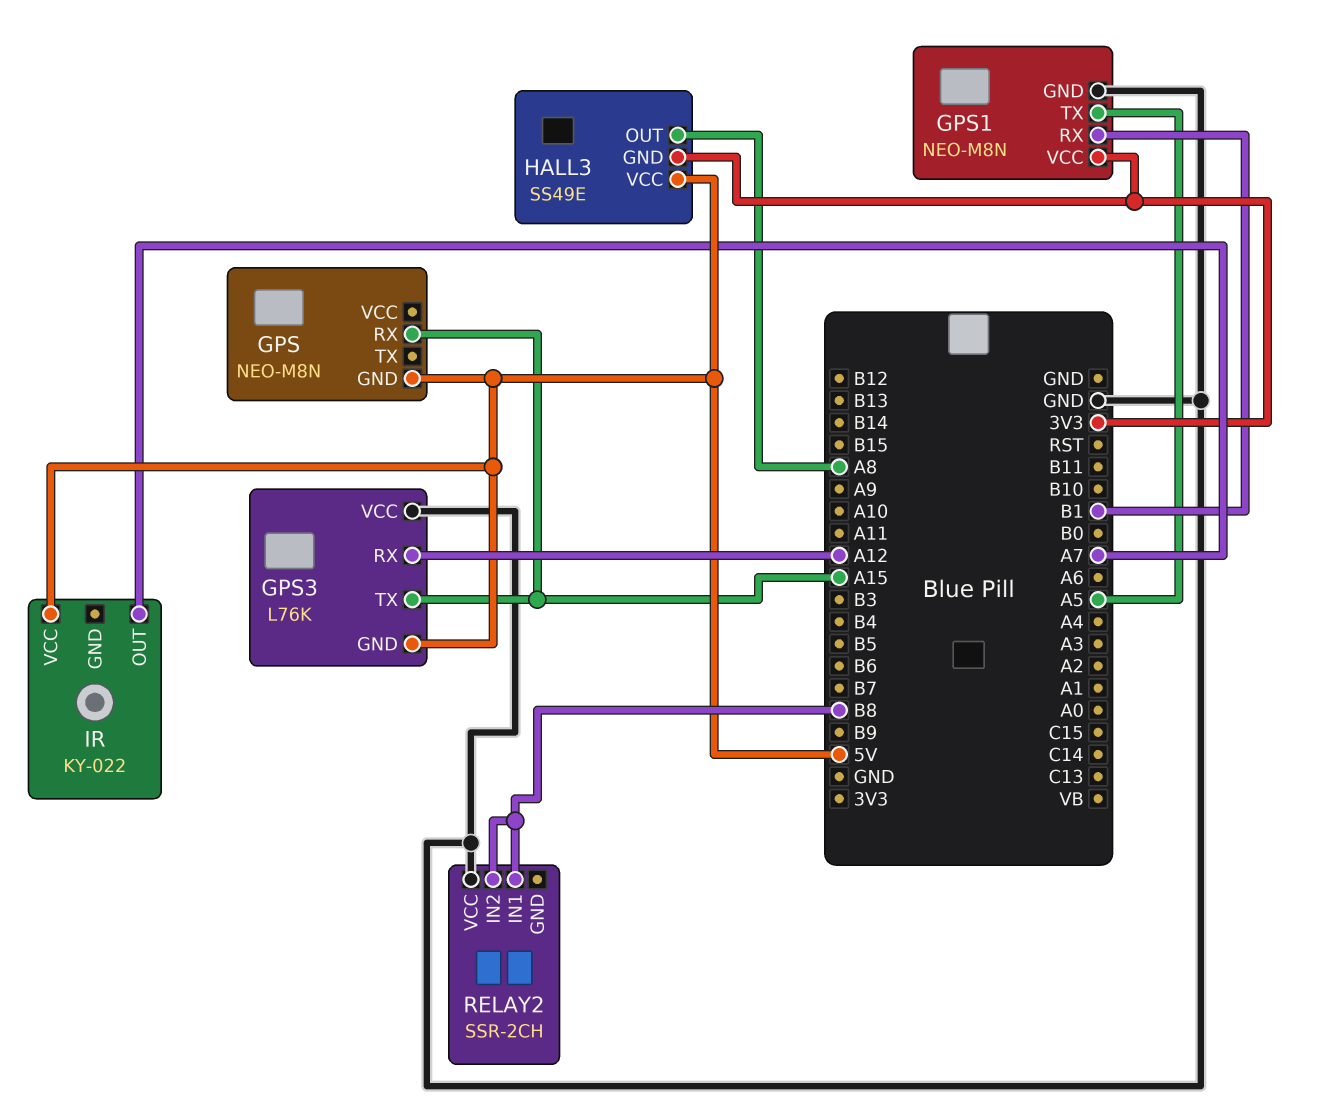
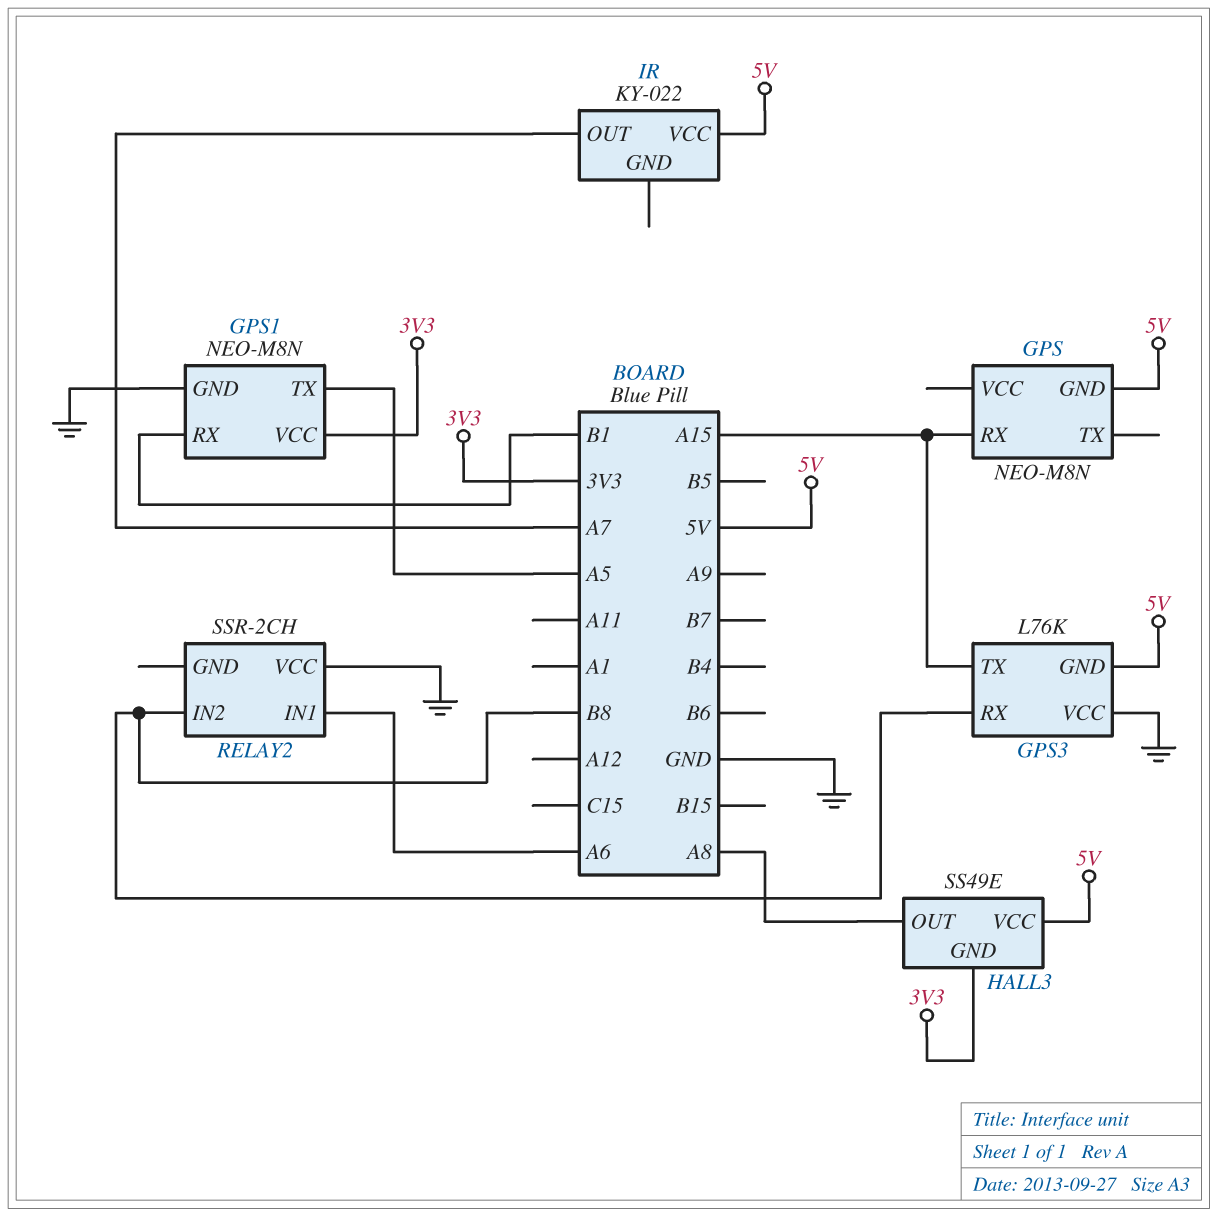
GPS3 pin RX: A12 -> B8
RELAY2 pin IN1: B8 -> A6

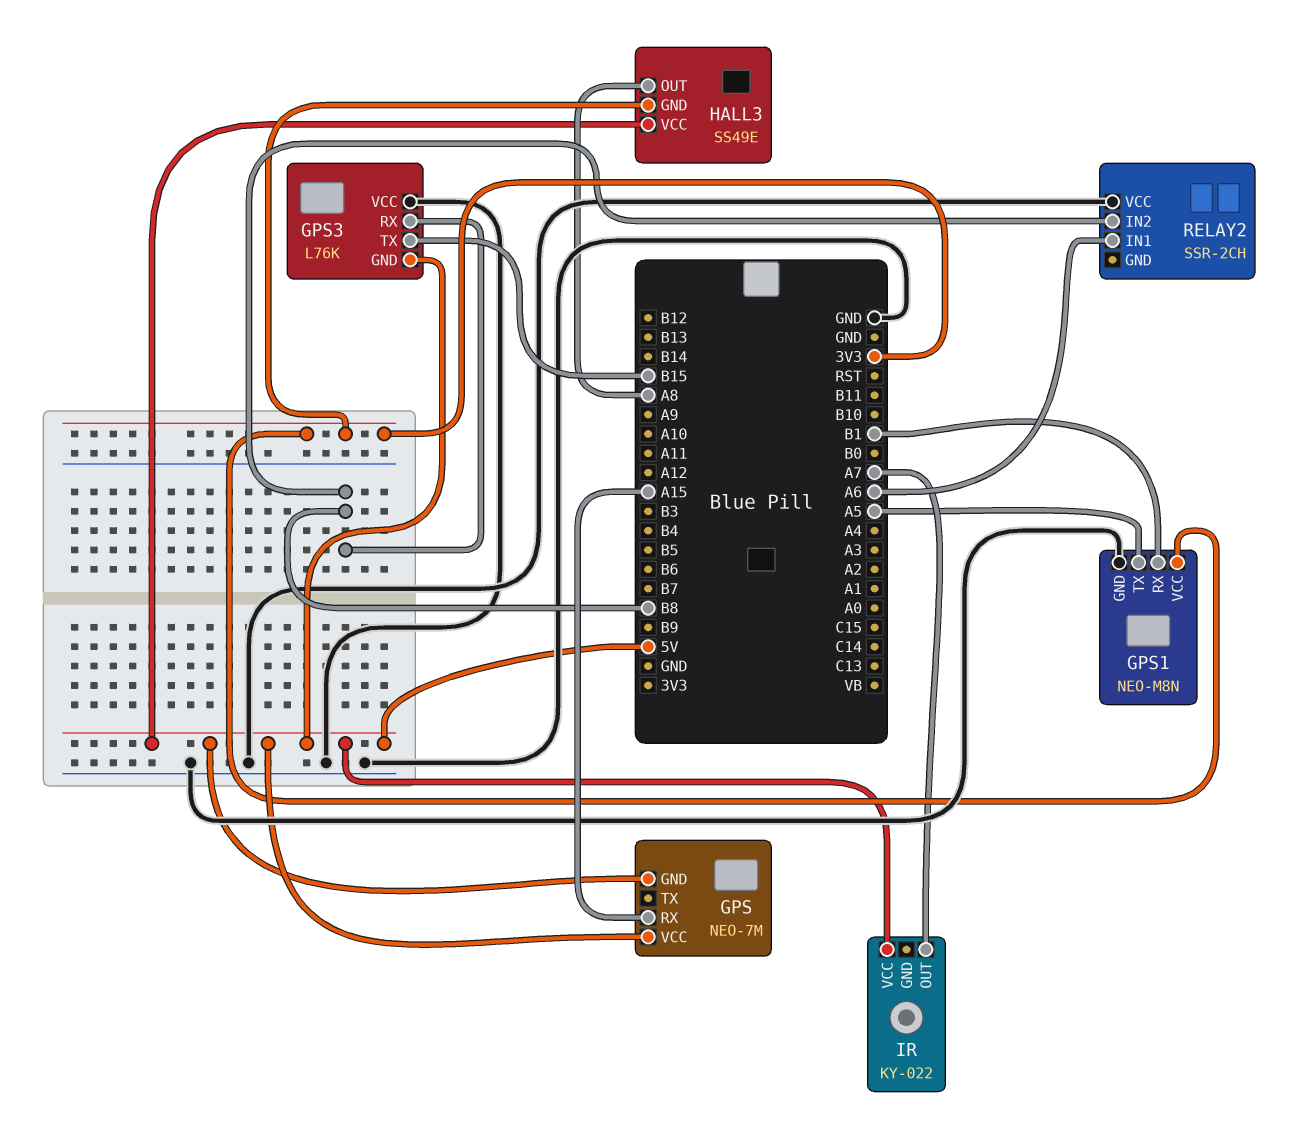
GPS: NEO-M8N -> NEO-7M
GPS pin VCC: none -> 5V
GPS3 pin TX: A15 -> B15

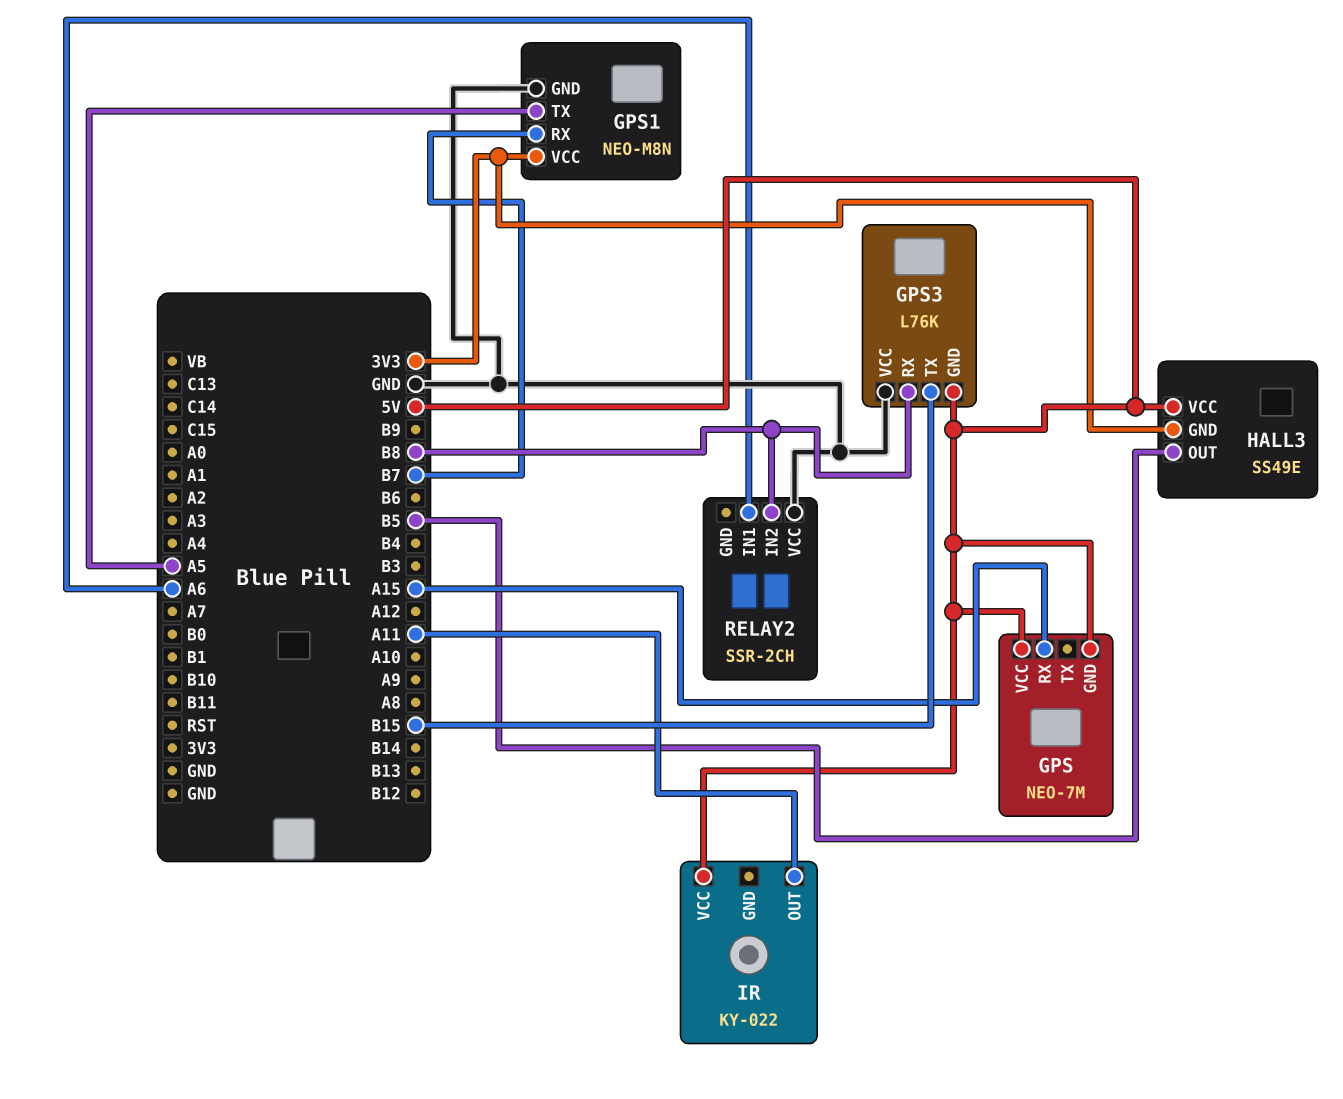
GPS1 pin RX: B1 -> B7
HALL3 pin OUT: A8 -> B5
IR pin OUT: A7 -> A11

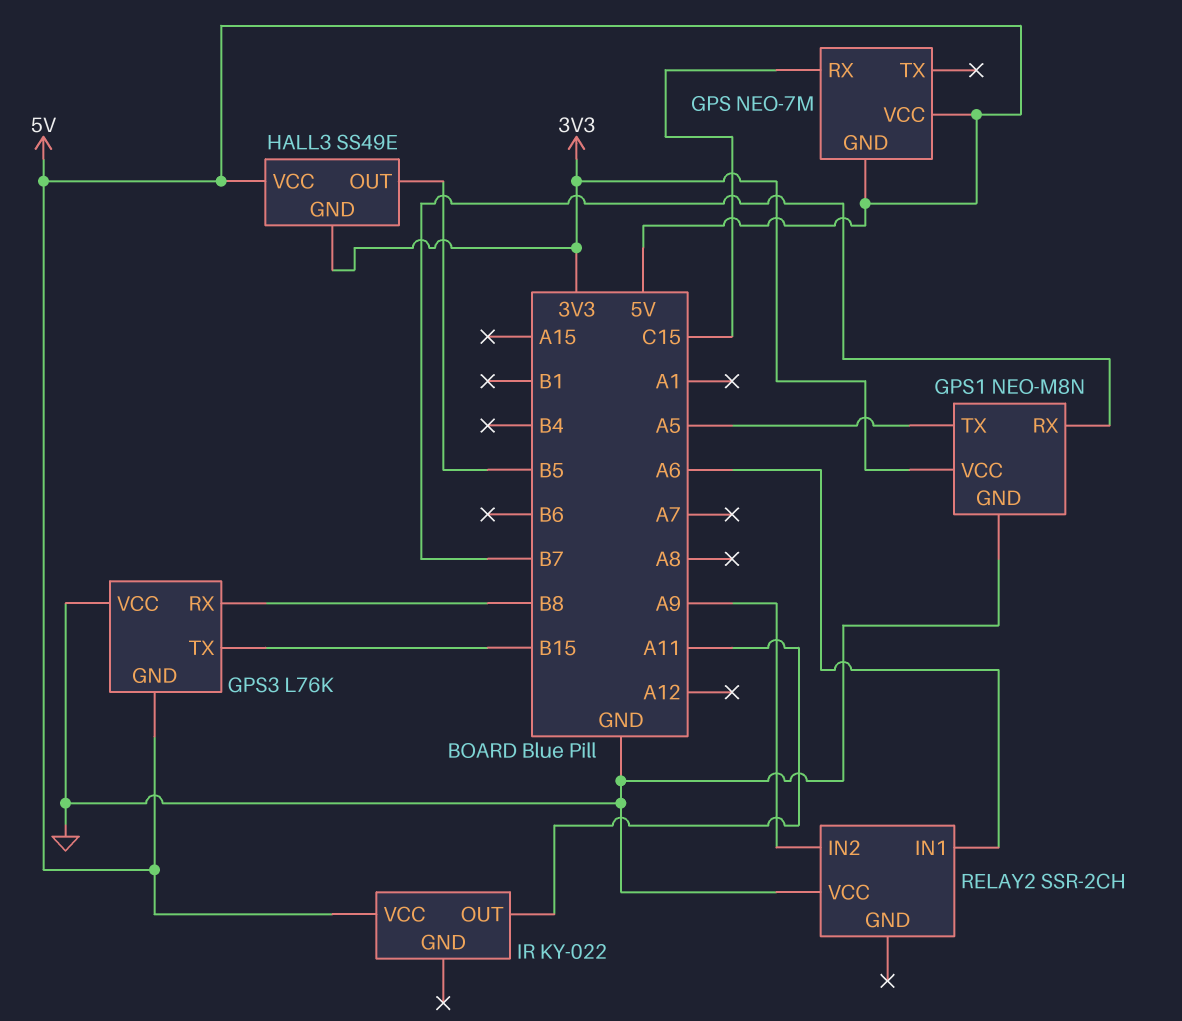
GPS pin RX: A15 -> C15
RELAY2 pin IN2: B8 -> A9

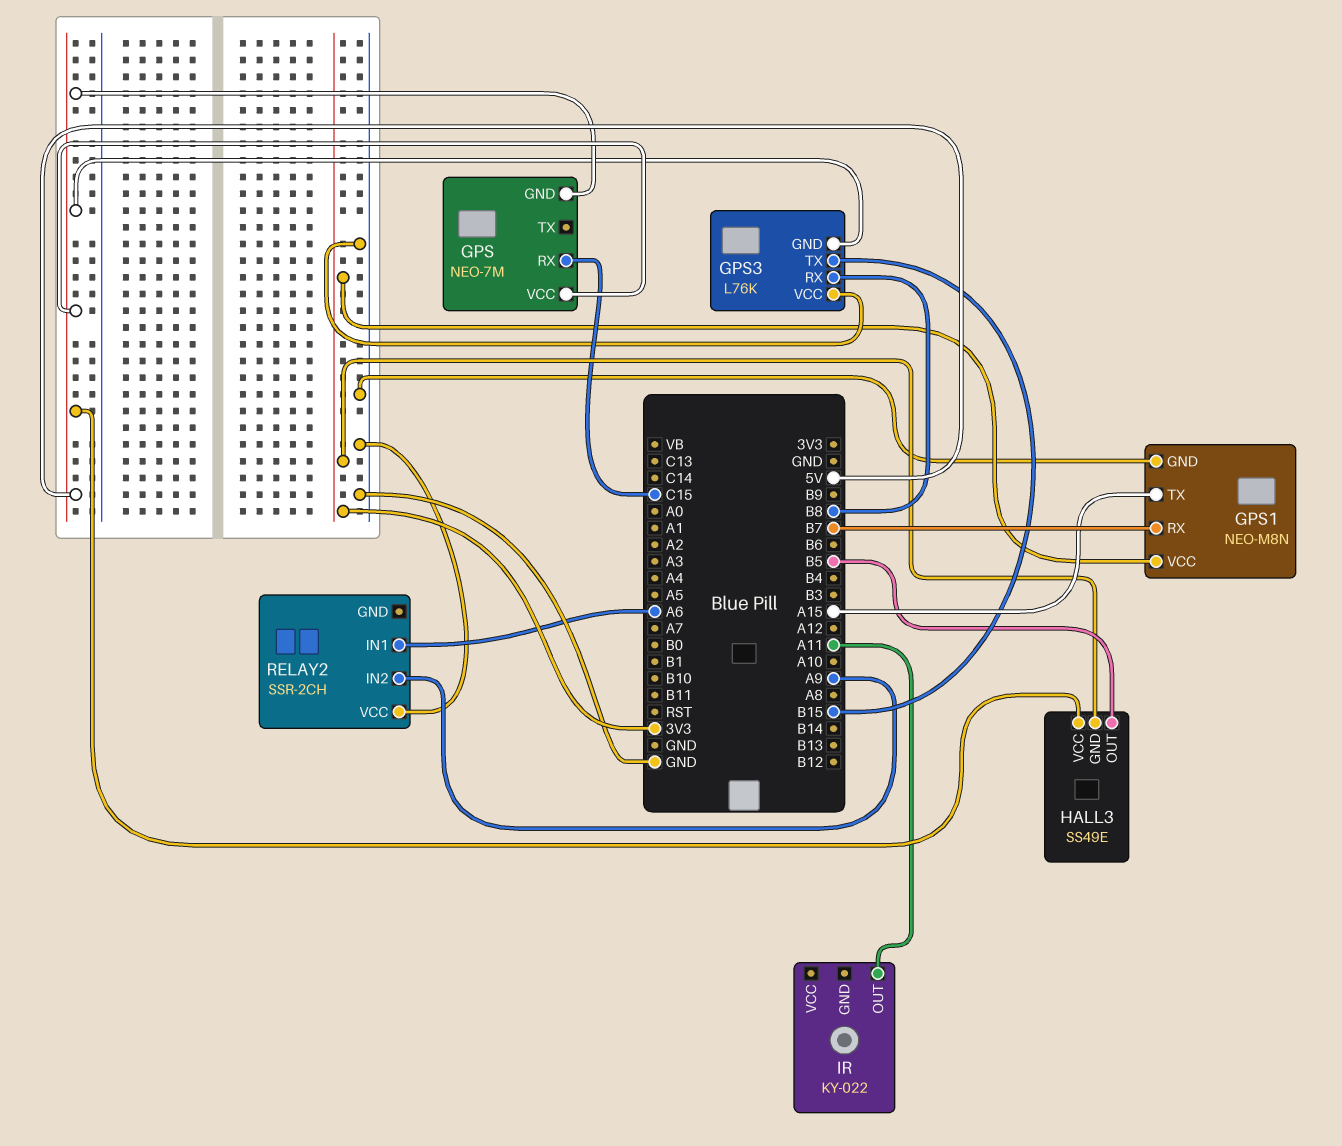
GPS1 pin TX: A5 -> A15
IR pin VCC: 5V -> none

